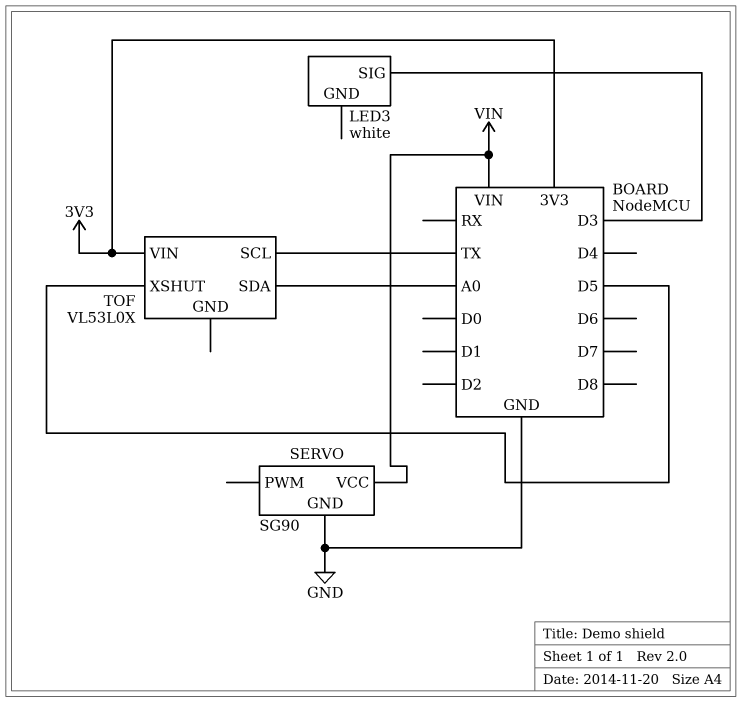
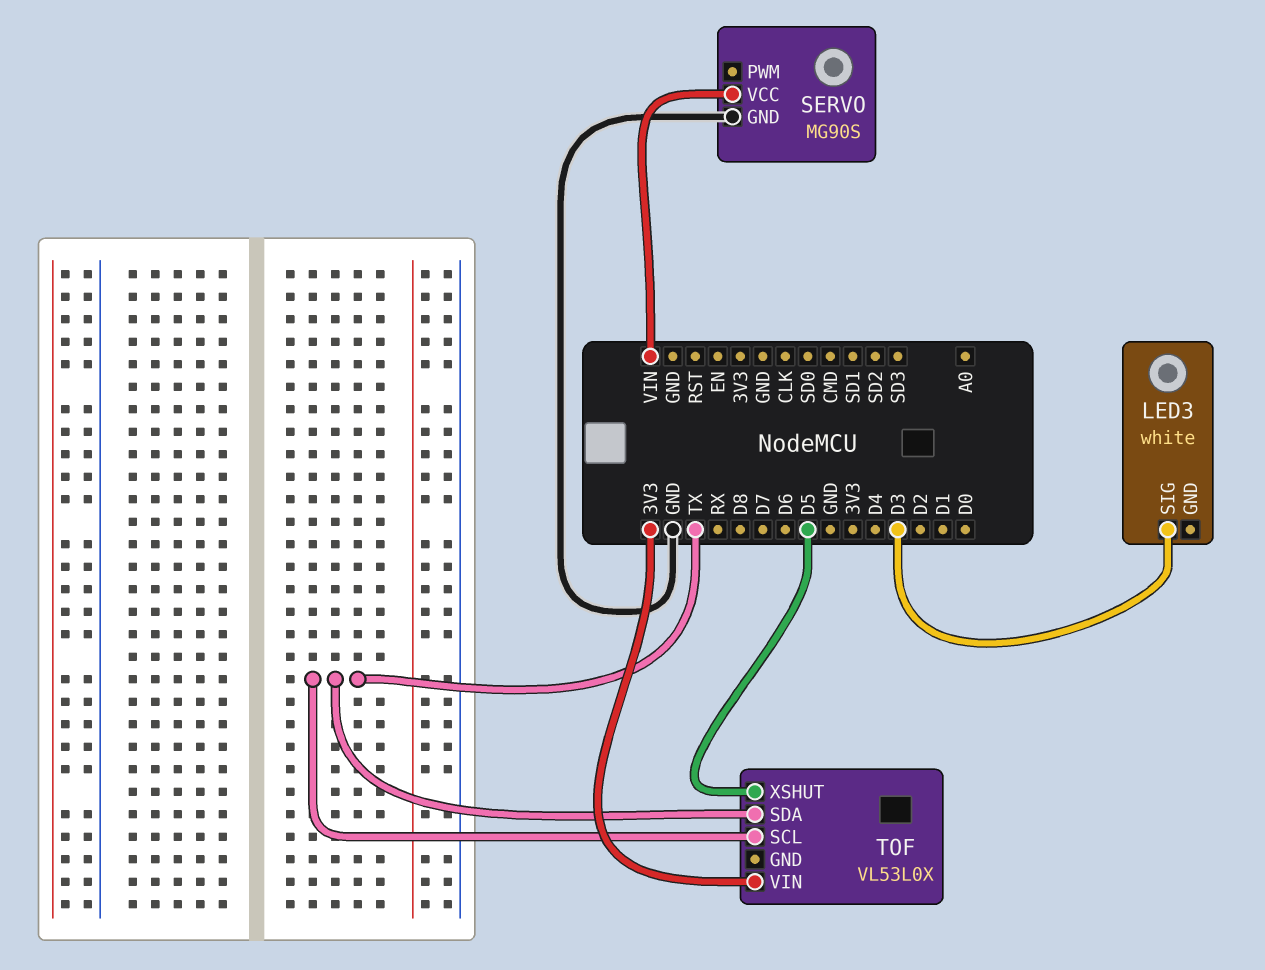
SERVO: SG90 -> MG90S
TOF pin SDA: A0 -> TX

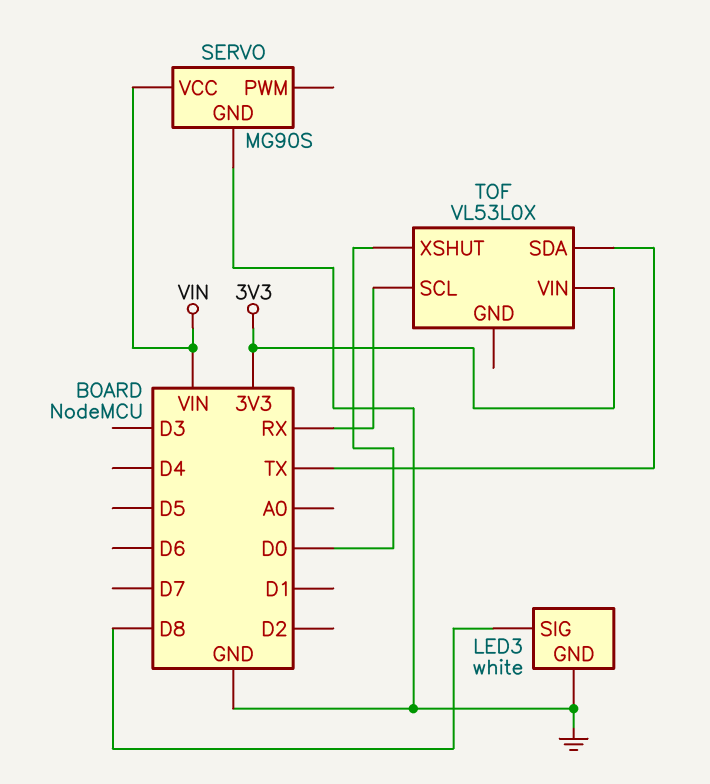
LED3 pin GND: none -> GND
LED3 pin SIG: D3 -> D8
TOF pin SCL: TX -> RX
TOF pin XSHUT: D5 -> D0

